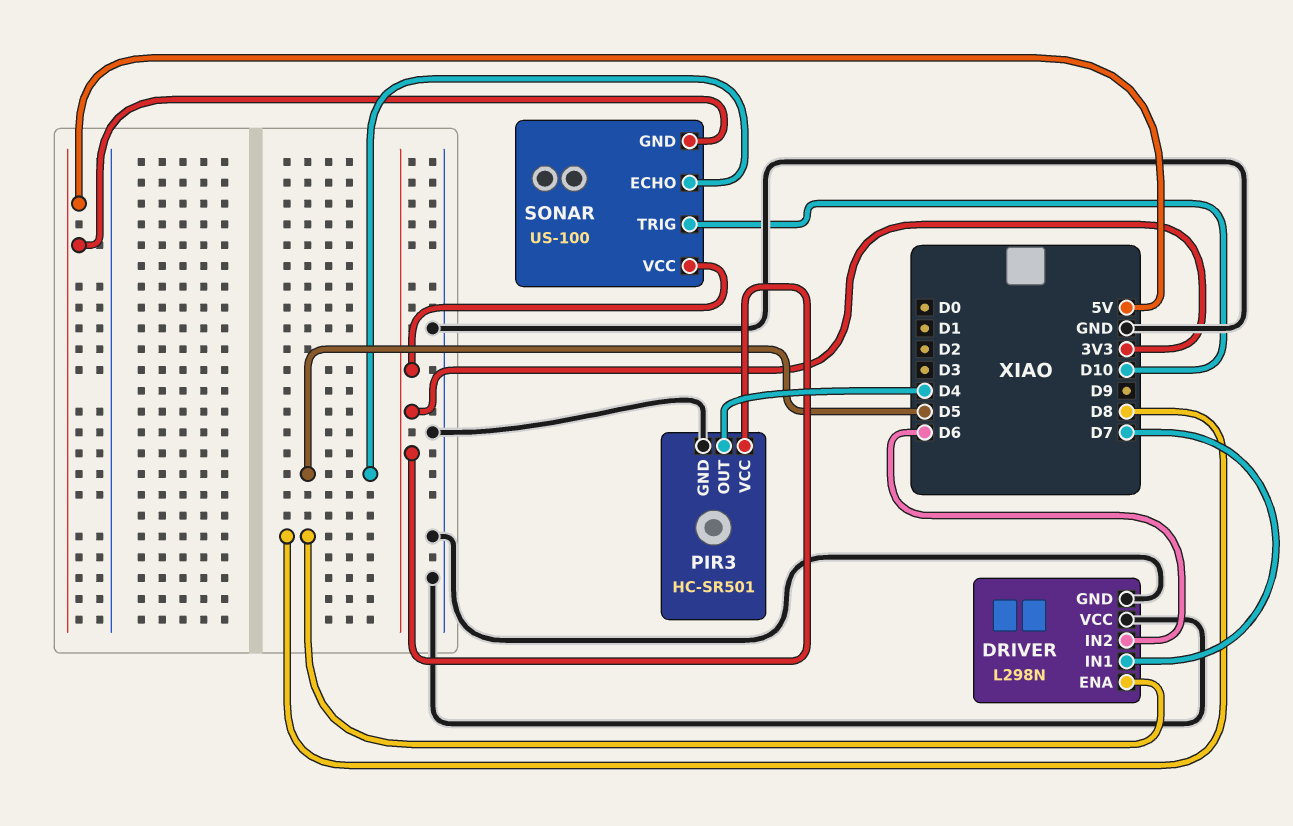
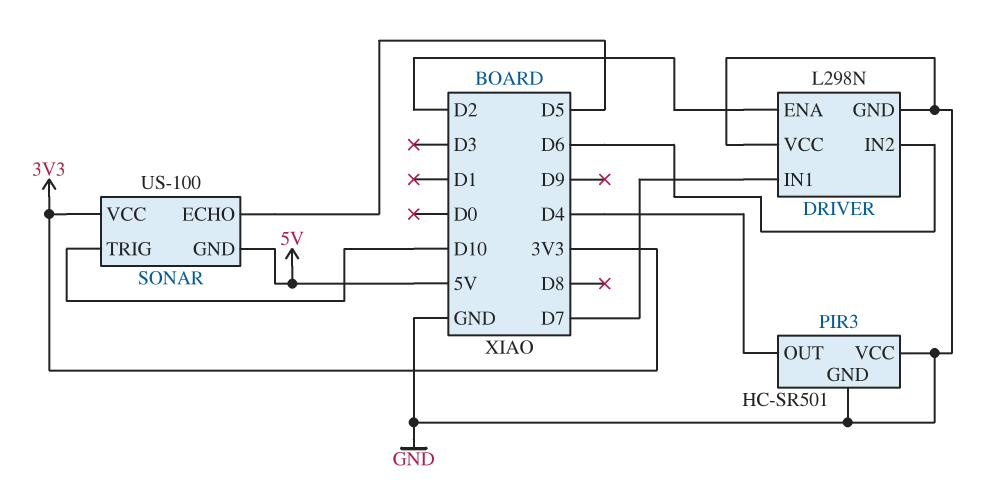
DRIVER pin ENA: D8 -> D2
PIR3 pin VCC: 3V3 -> GND

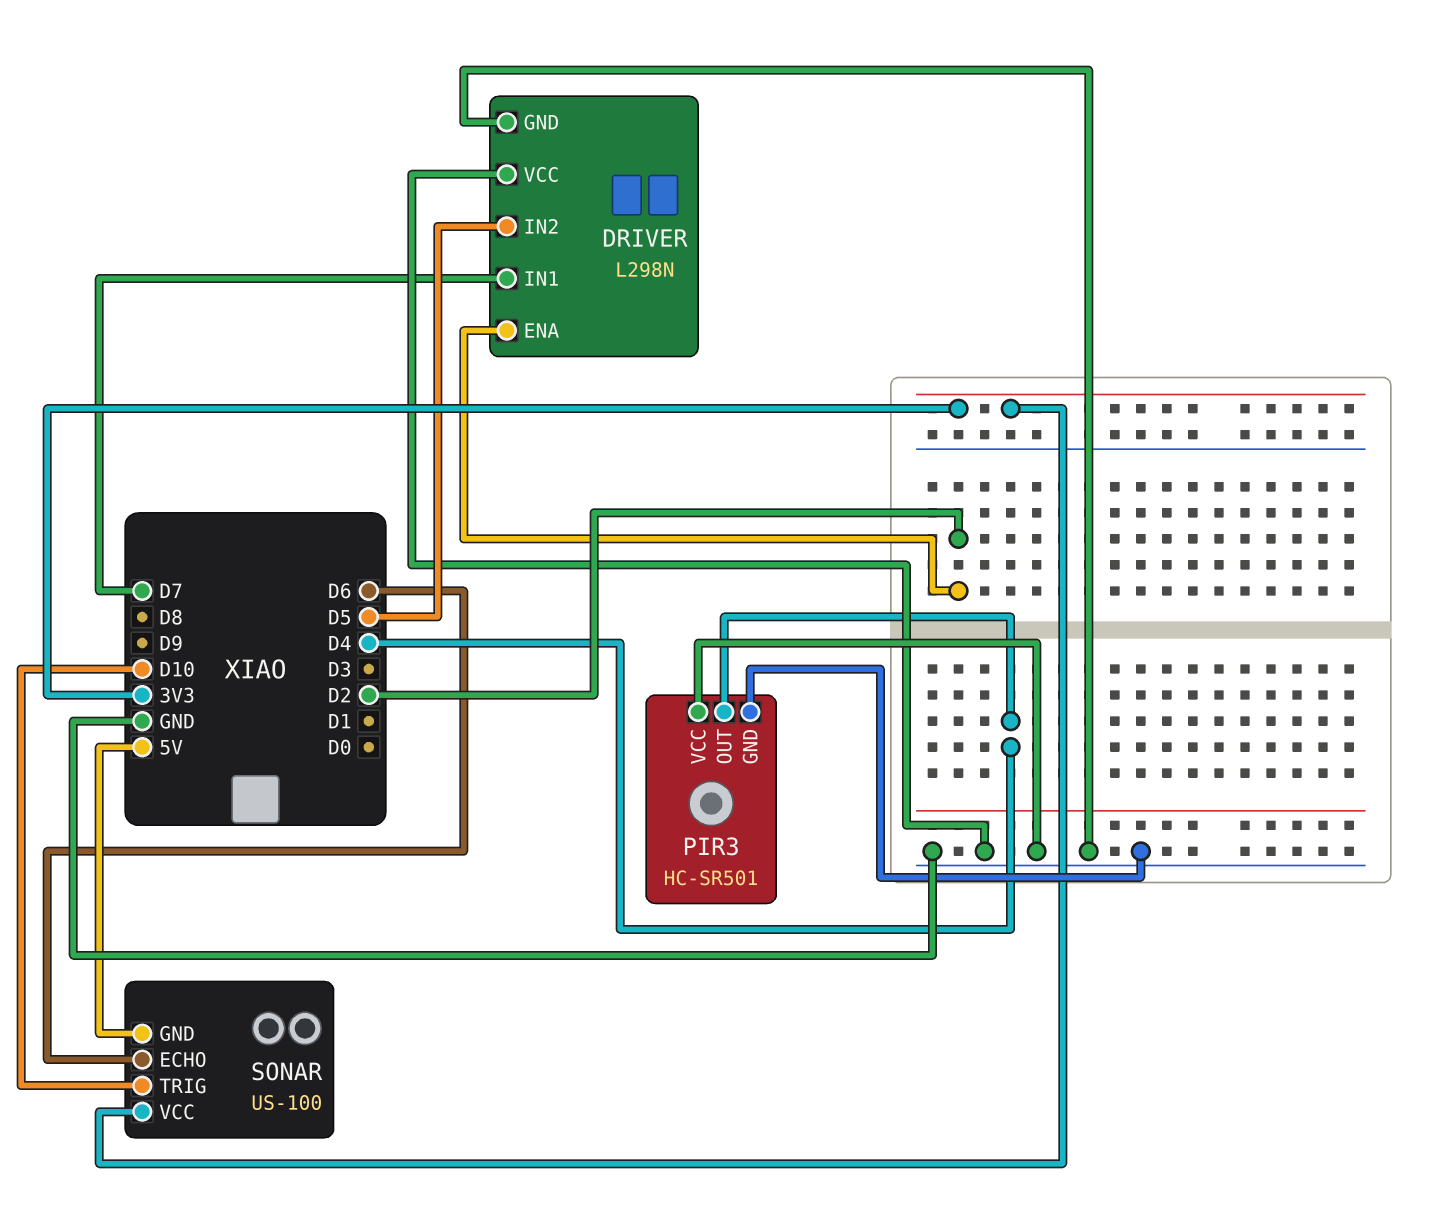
DRIVER pin IN2: D6 -> D5
SONAR pin ECHO: D5 -> D6

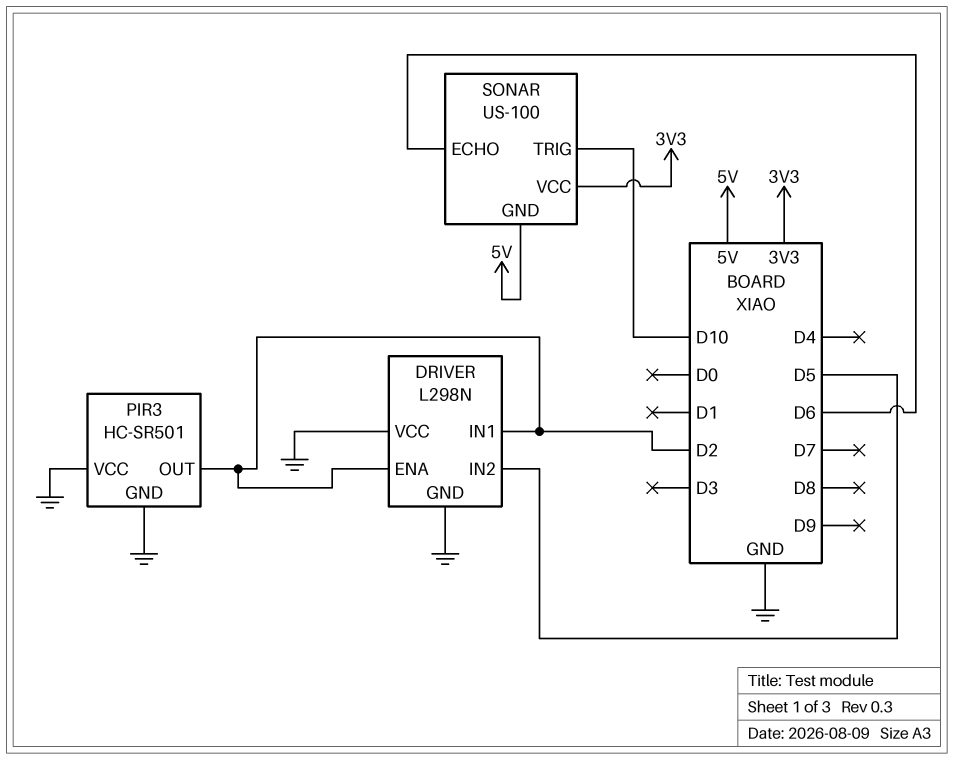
DRIVER pin IN1: D7 -> D2
PIR3 pin OUT: D4 -> D2

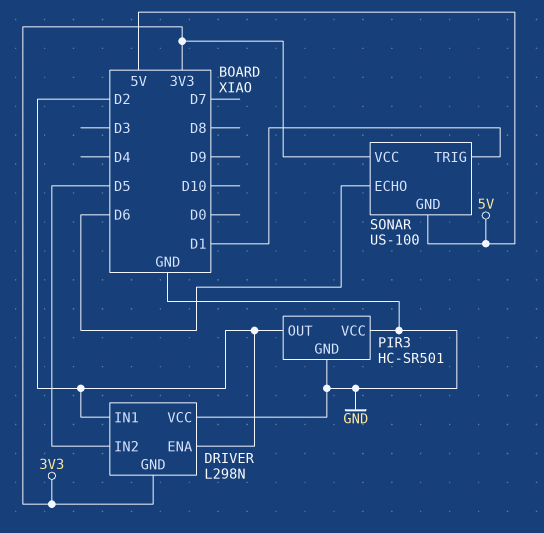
DRIVER pin GND: GND -> 3V3
SONAR pin TRIG: D10 -> D1

